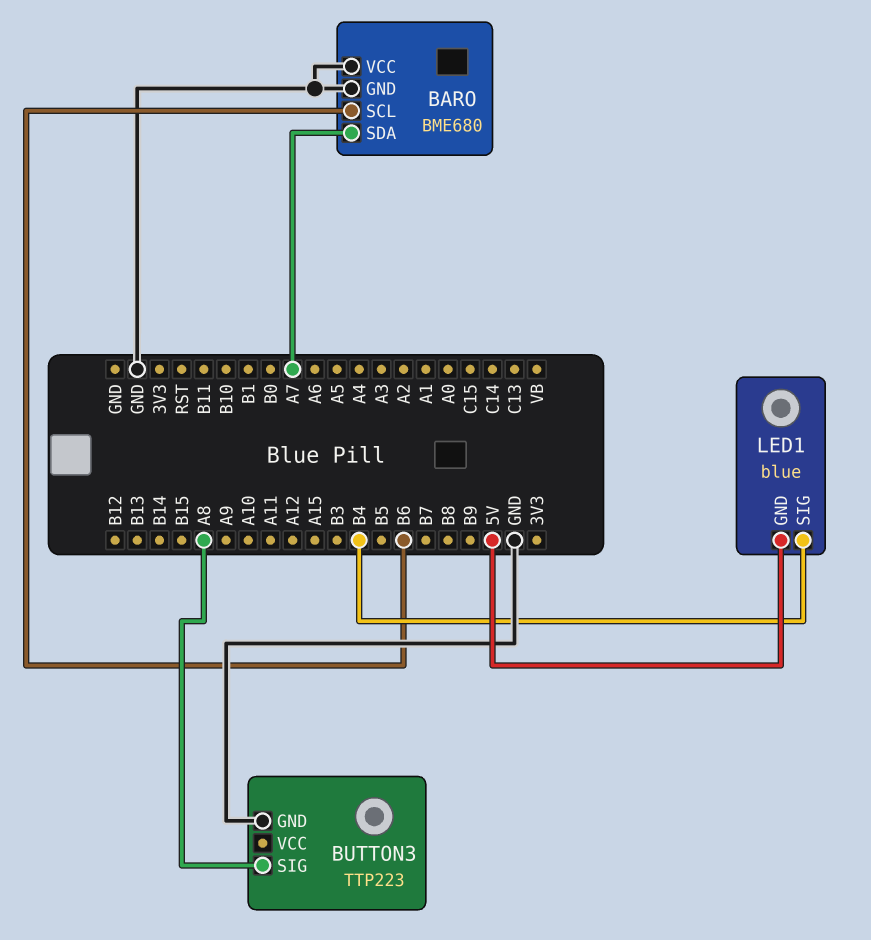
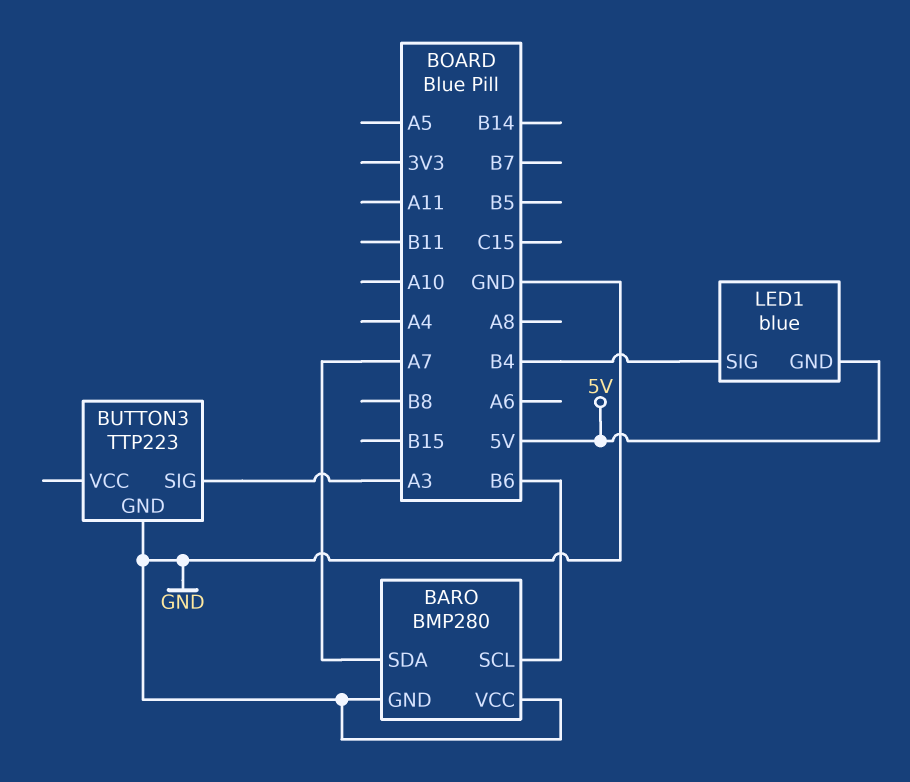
BARO: BME680 -> BMP280
BUTTON3 pin SIG: A8 -> A3

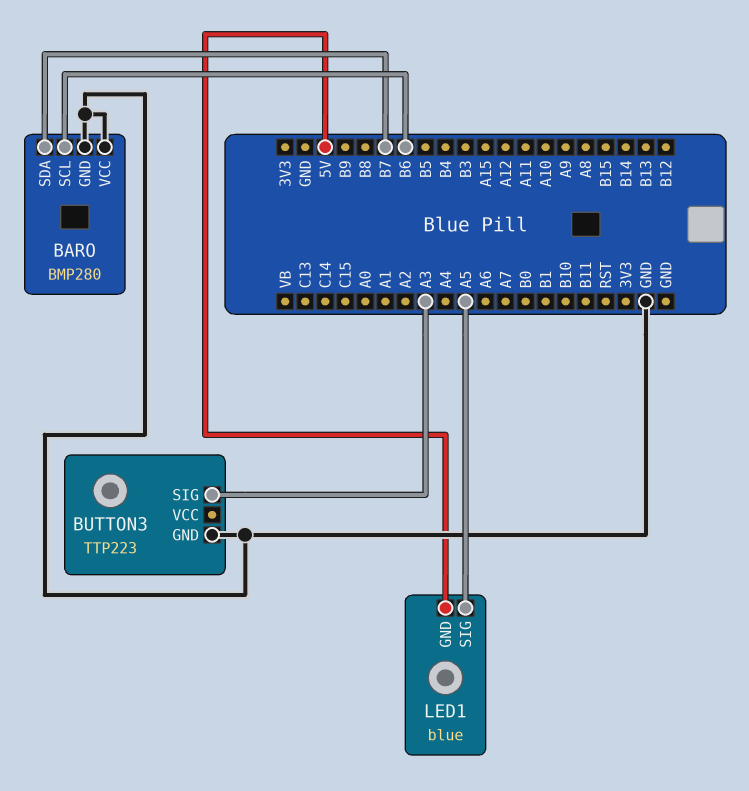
BARO pin SDA: A7 -> B7
LED1 pin SIG: B4 -> A5

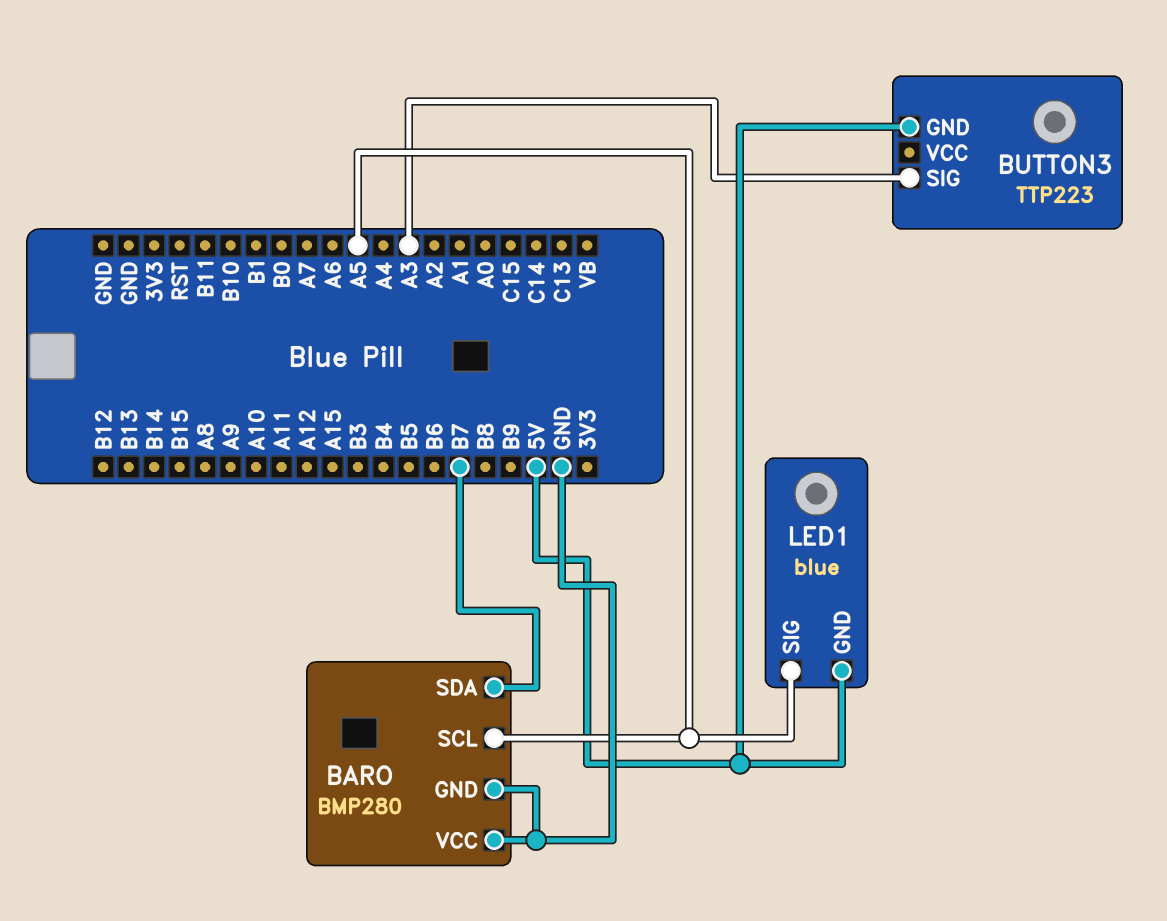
BARO pin SCL: B6 -> A5
BUTTON3 pin GND: GND -> 5V

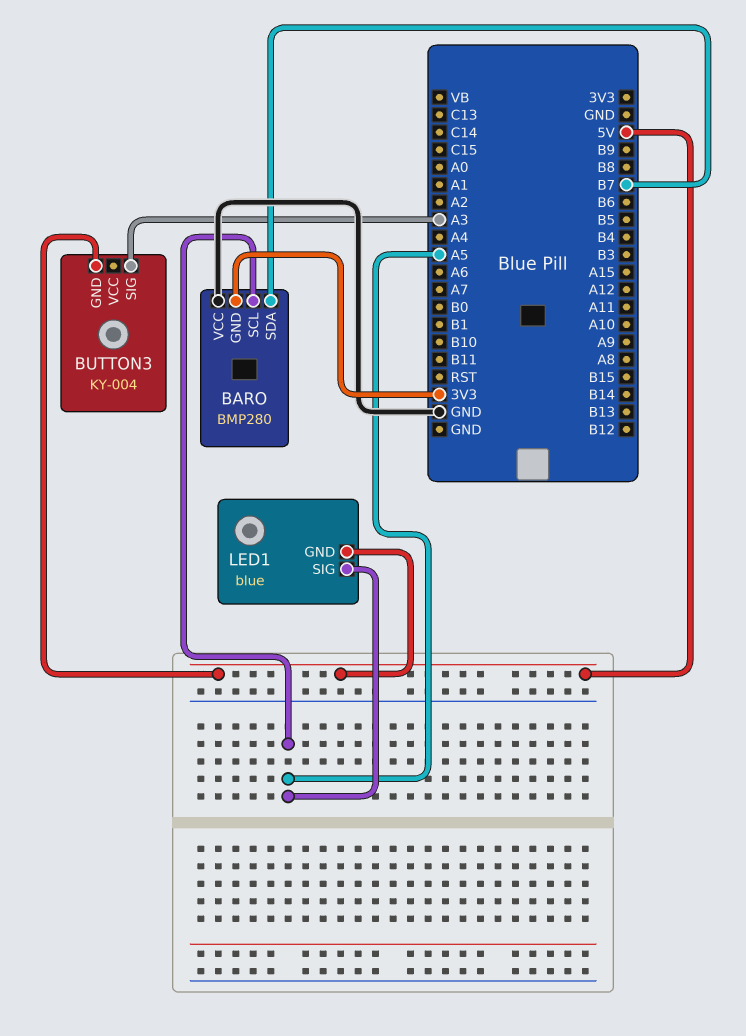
BARO pin GND: GND -> 3V3
BUTTON3: TTP223 -> KY-004

